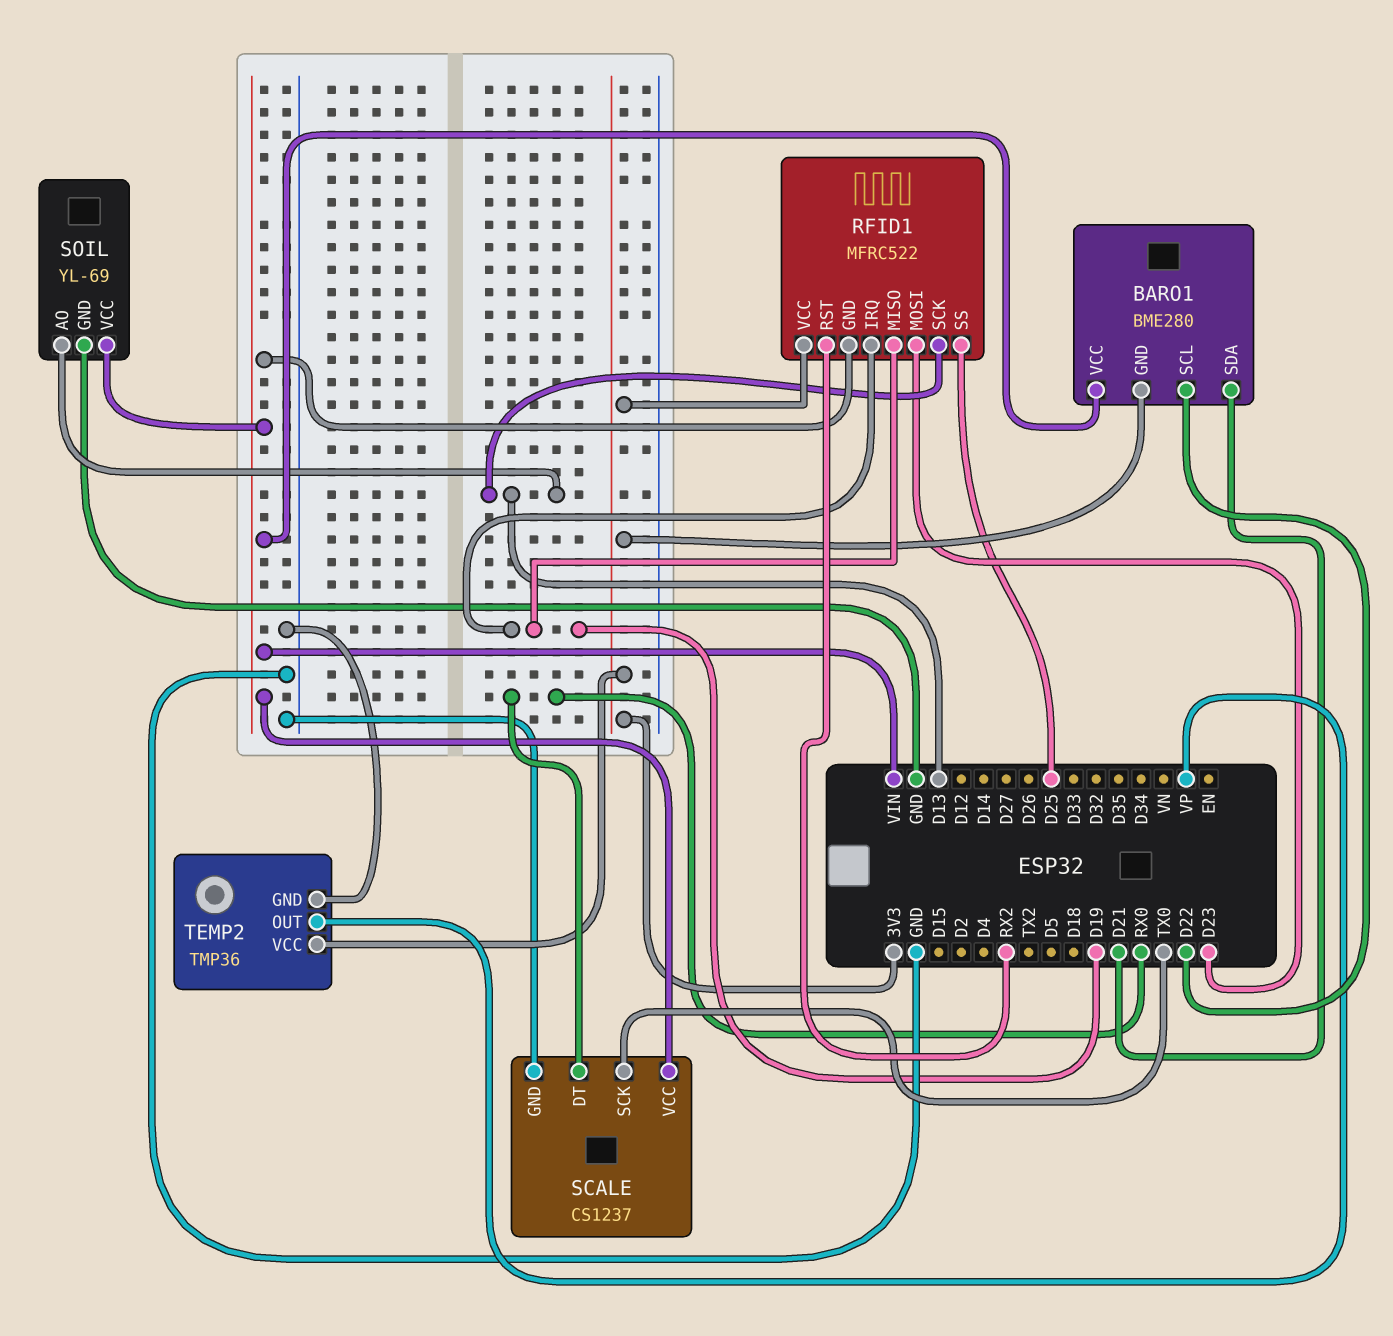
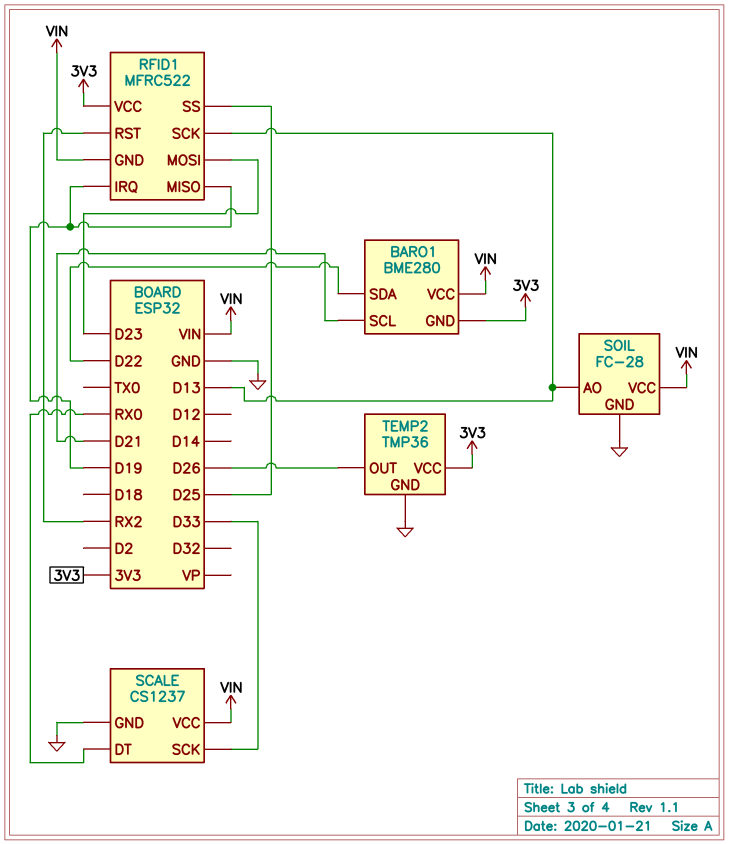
BARO1 pin SCL: D22 -> D21
BARO1 pin SDA: D21 -> D22
SCALE pin SCK: TX0 -> D33
SOIL: YL-69 -> FC-28
TEMP2 pin OUT: VP -> D26

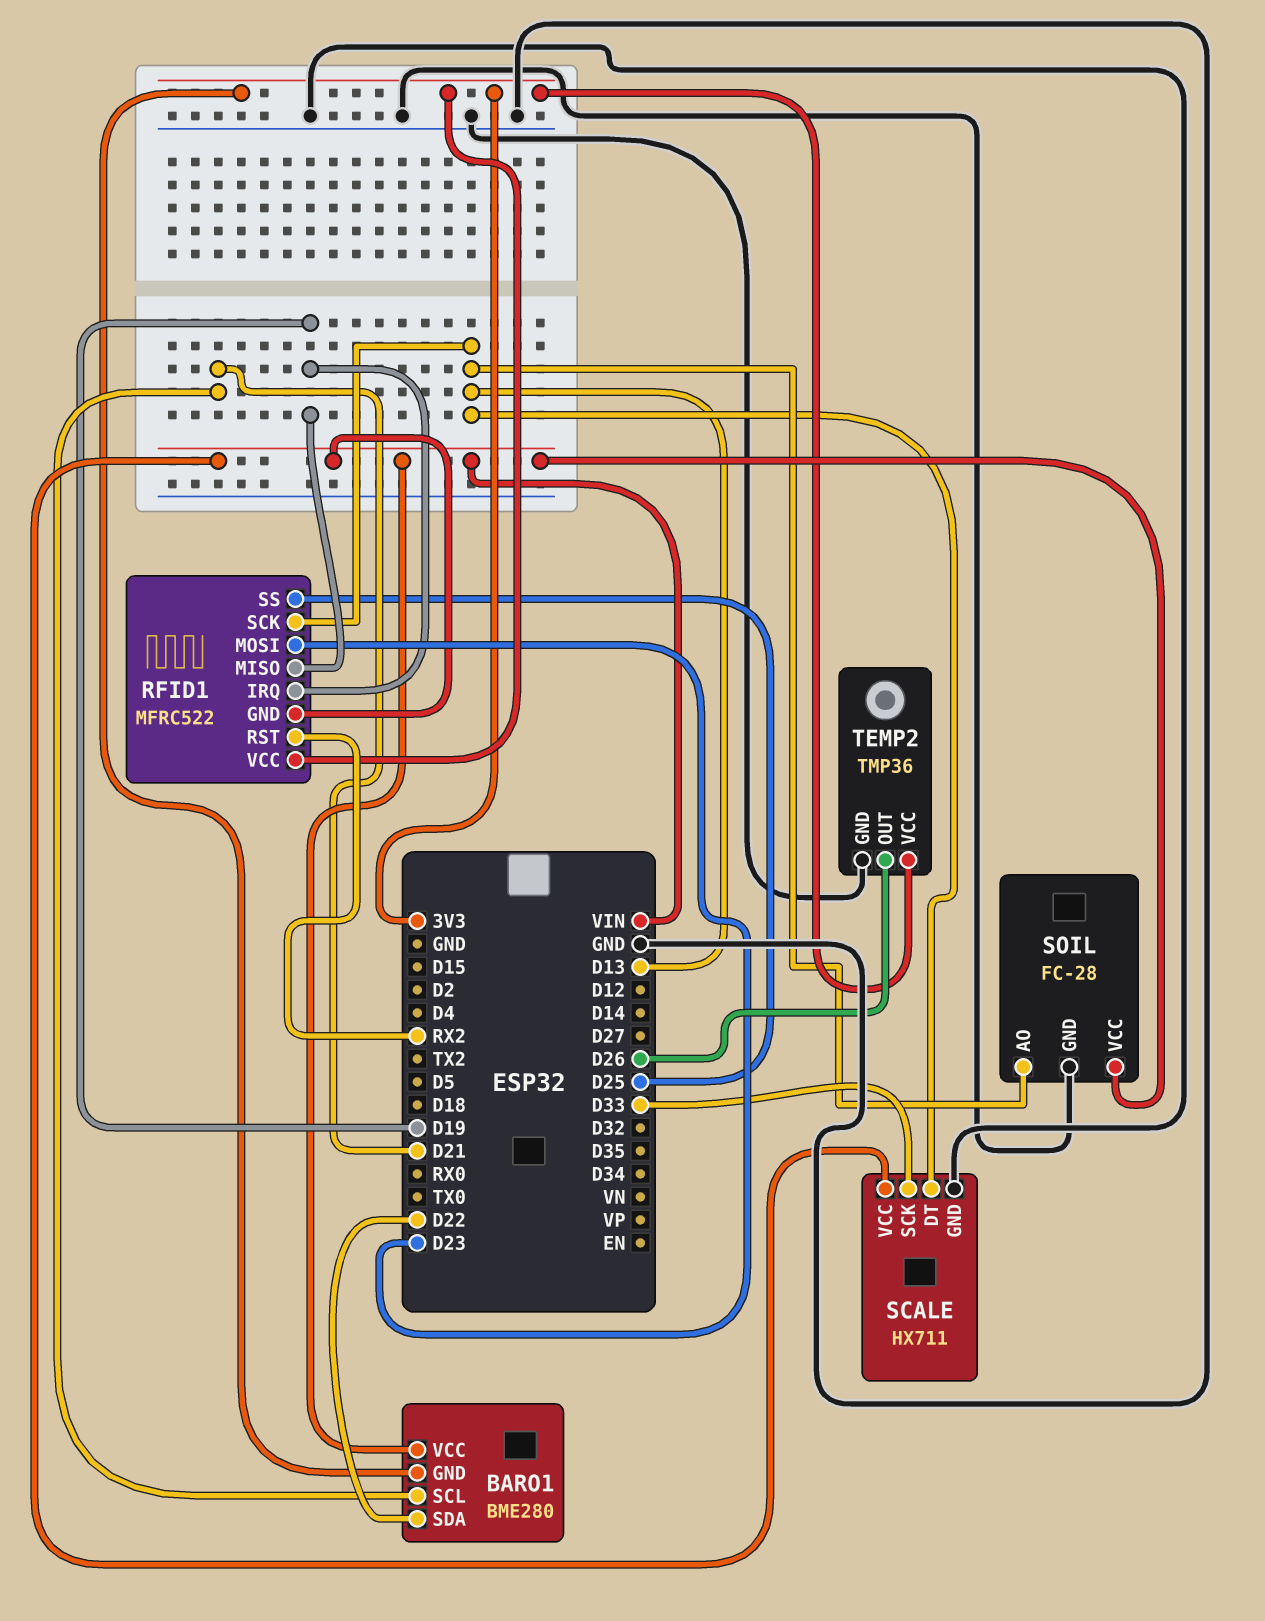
SCALE: CS1237 -> HX711
SCALE pin DT: RX0 -> D13

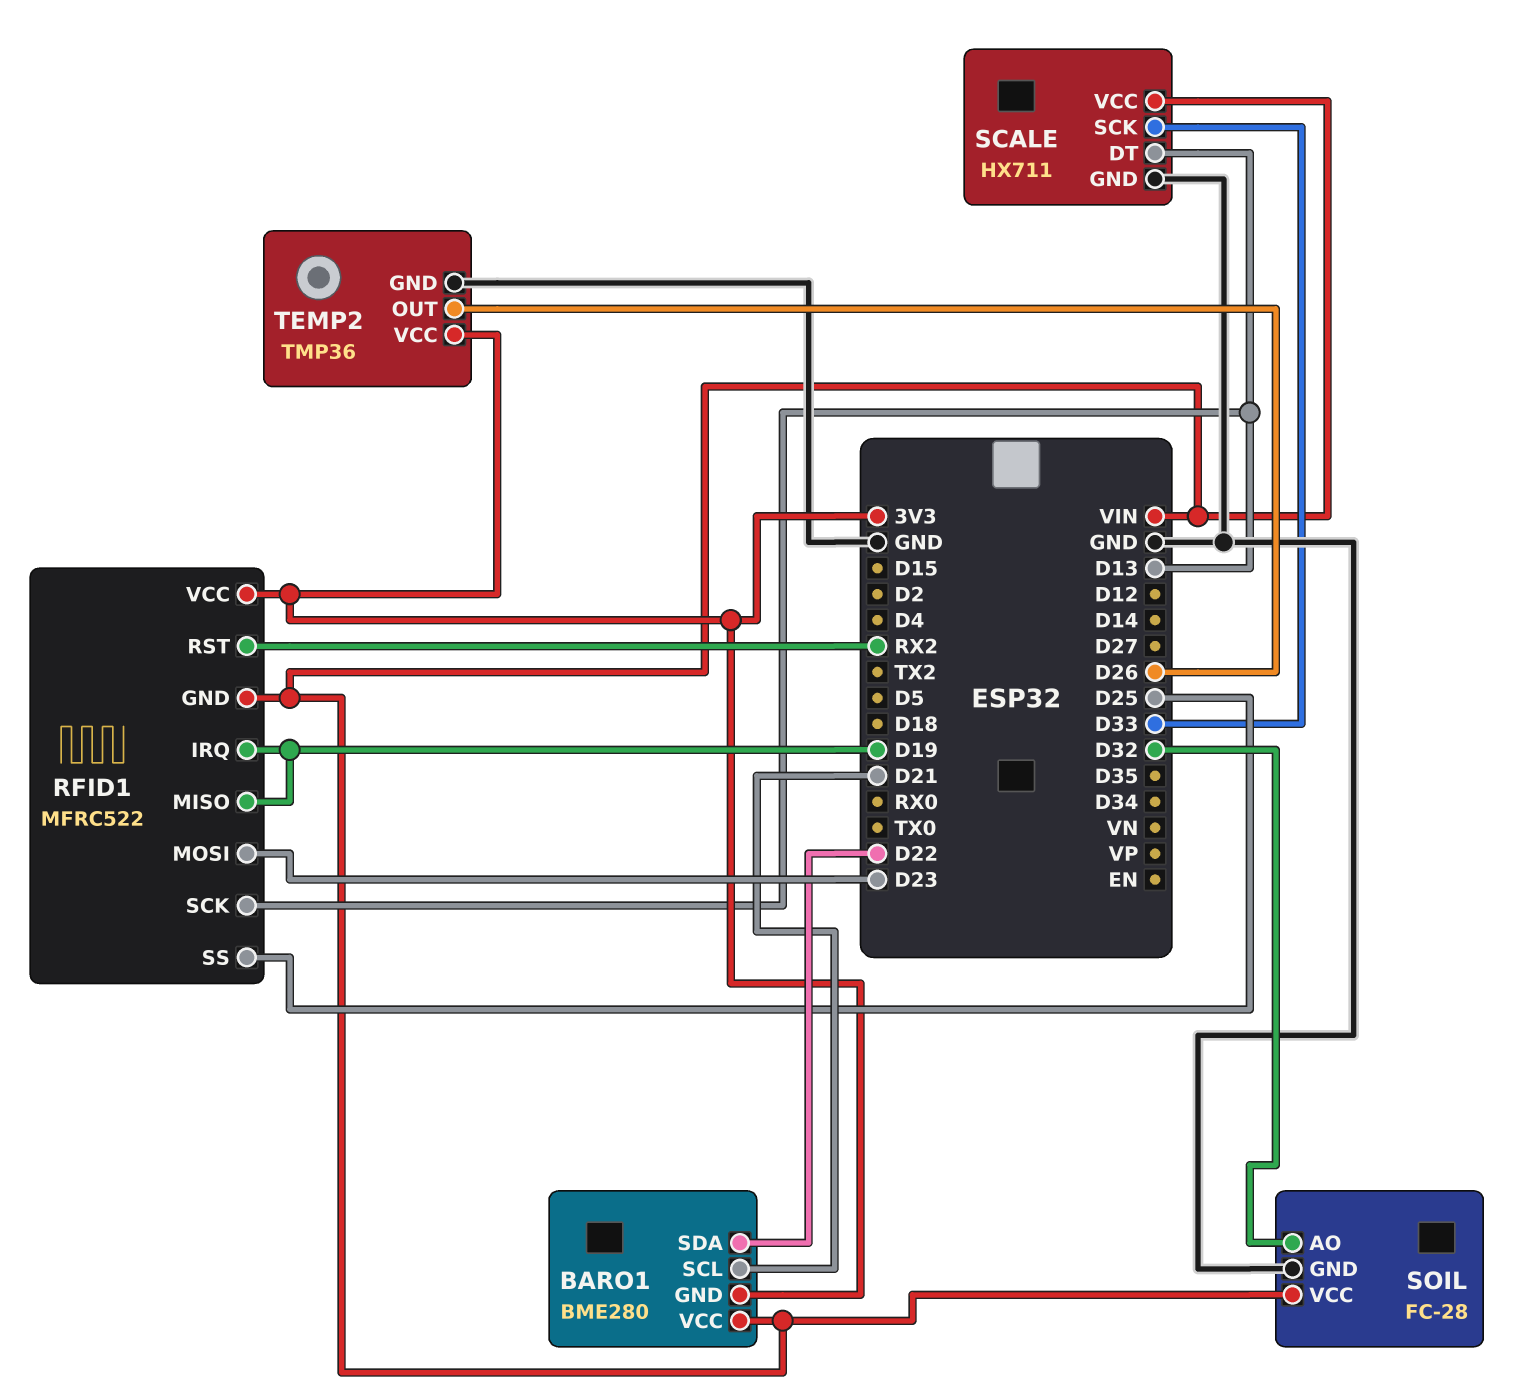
SOIL pin AO: D13 -> D32

